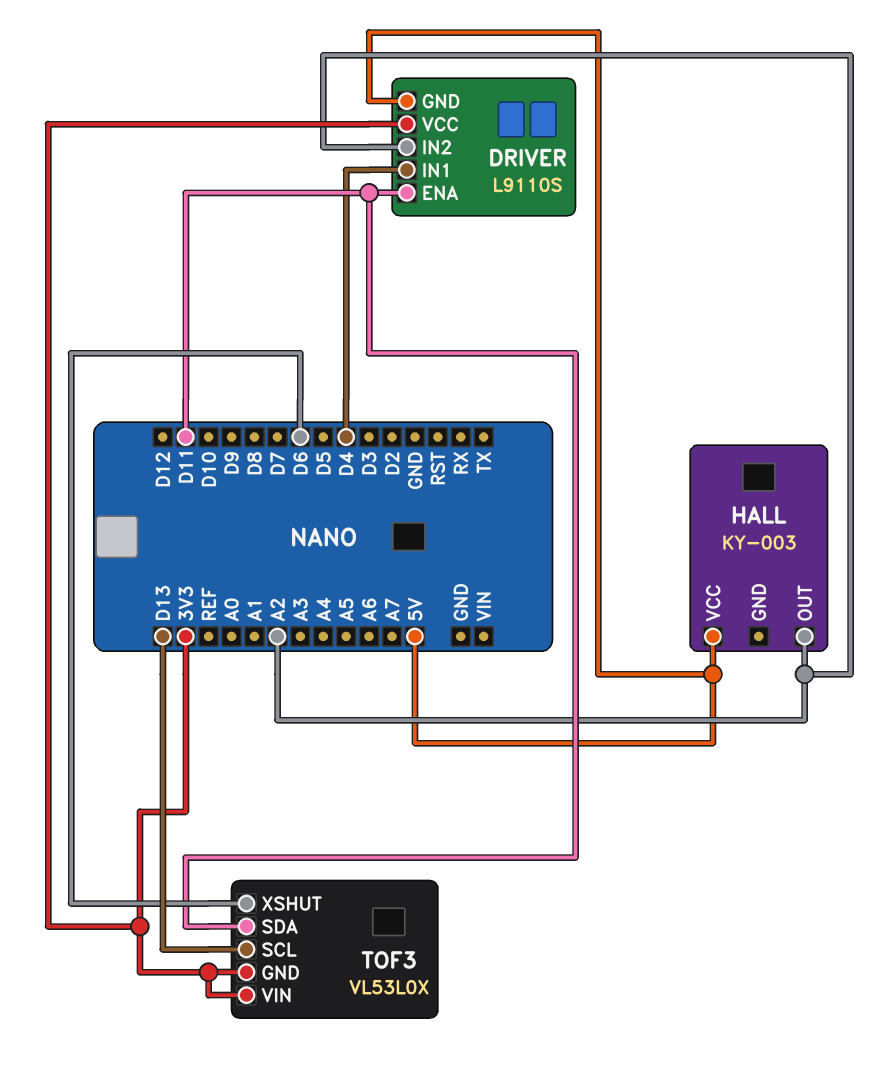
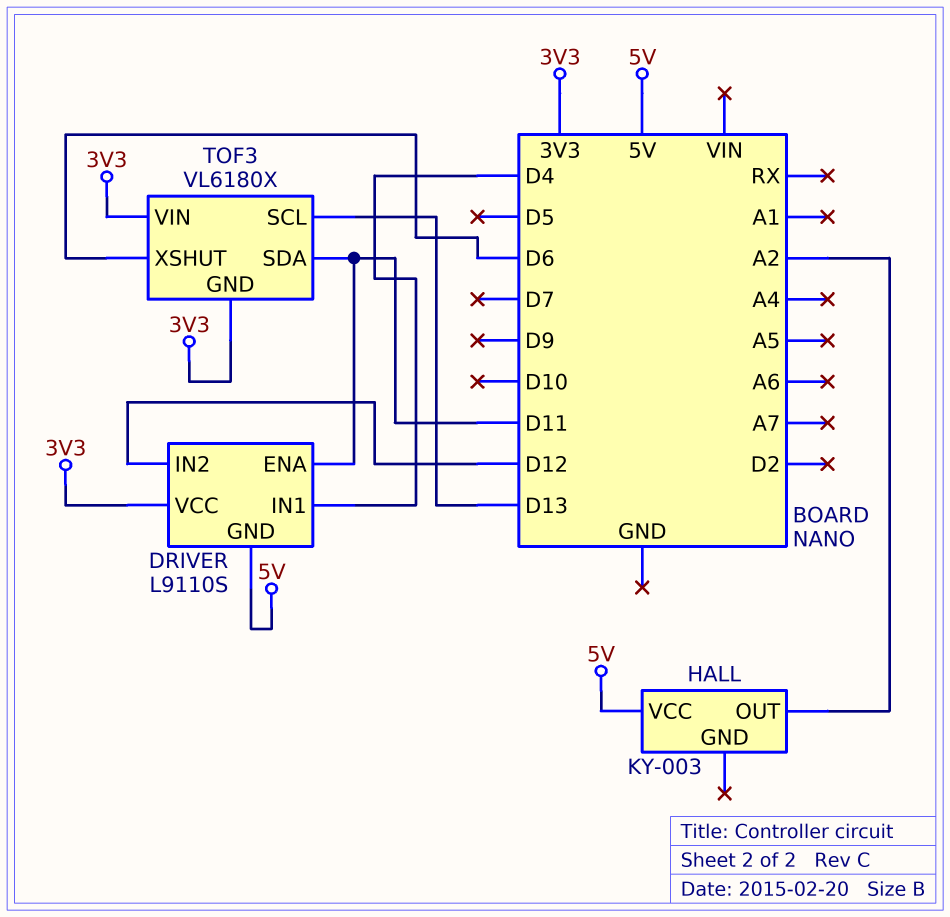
DRIVER pin IN2: A2 -> D12
TOF3: VL53L0X -> VL6180X

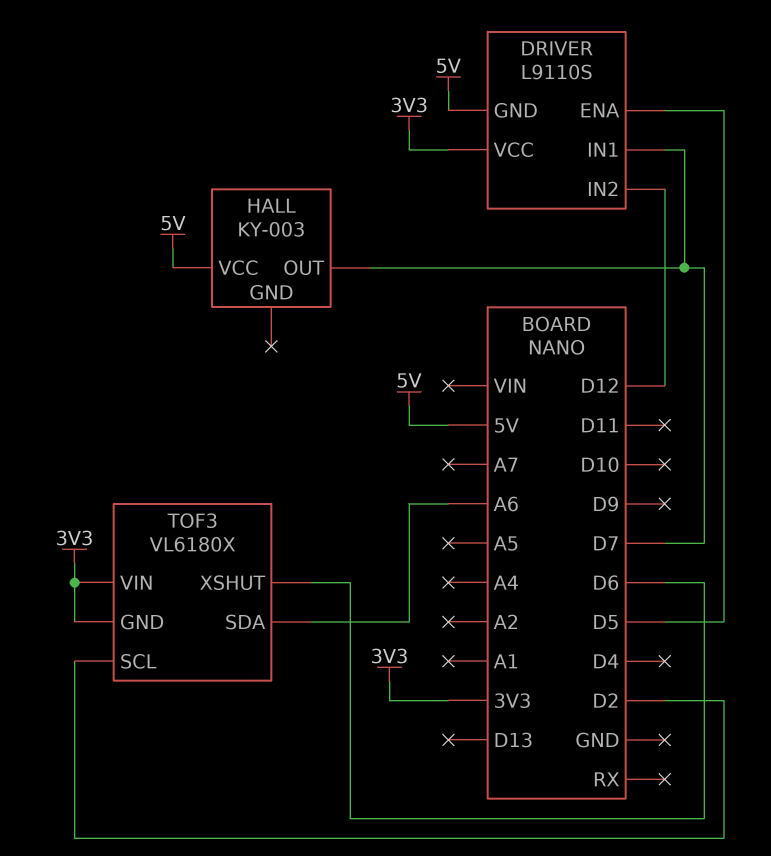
DRIVER pin ENA: D11 -> D5
DRIVER pin IN1: D4 -> D7
HALL pin OUT: A2 -> D7
TOF3 pin SCL: D13 -> D2
TOF3 pin SDA: D11 -> A6

